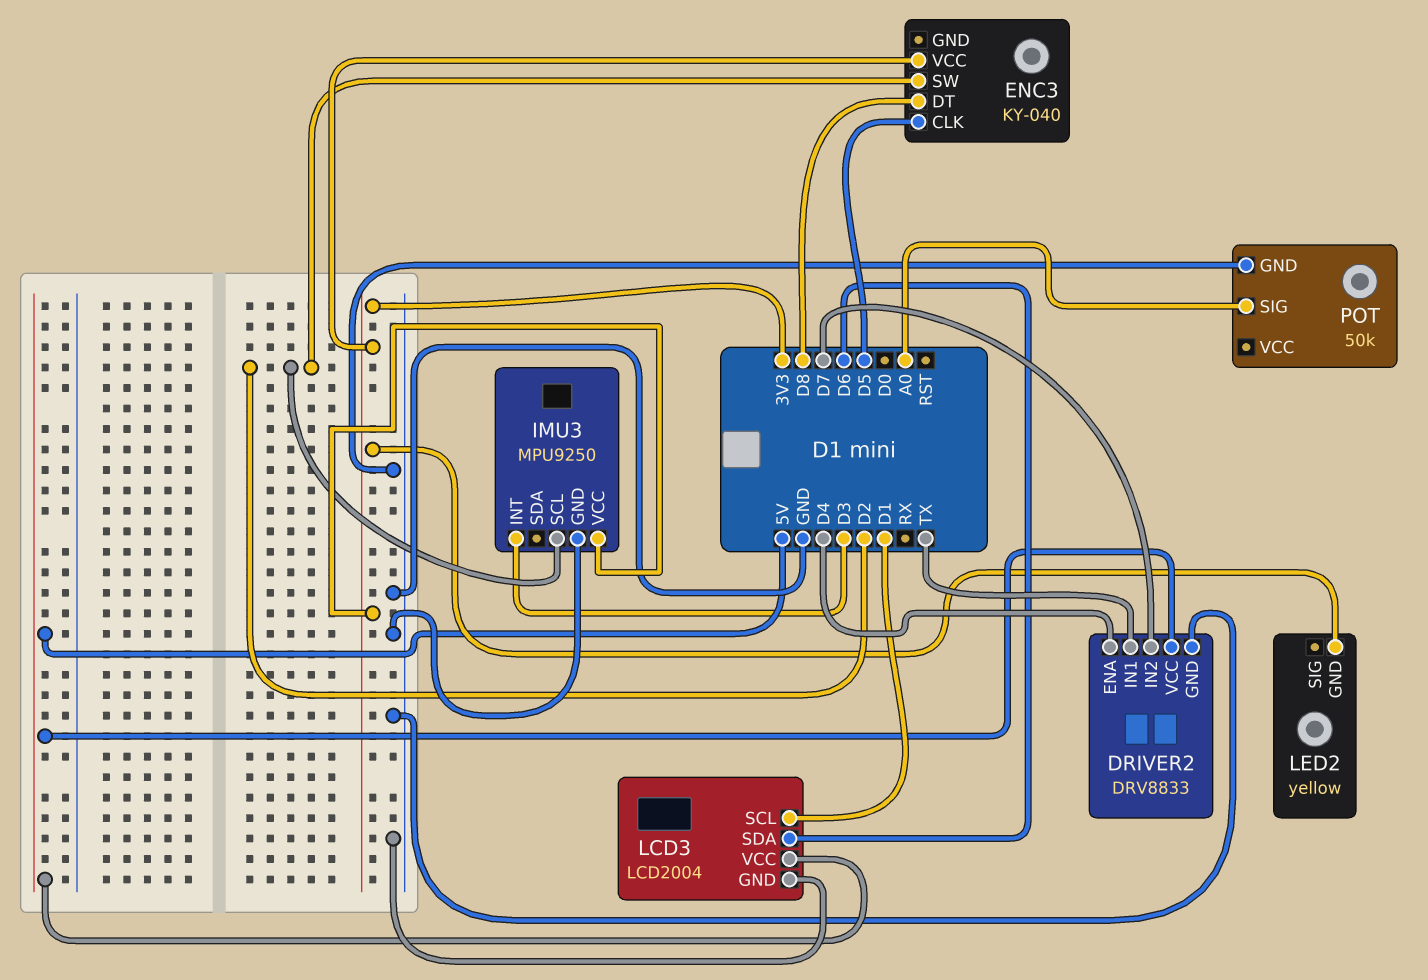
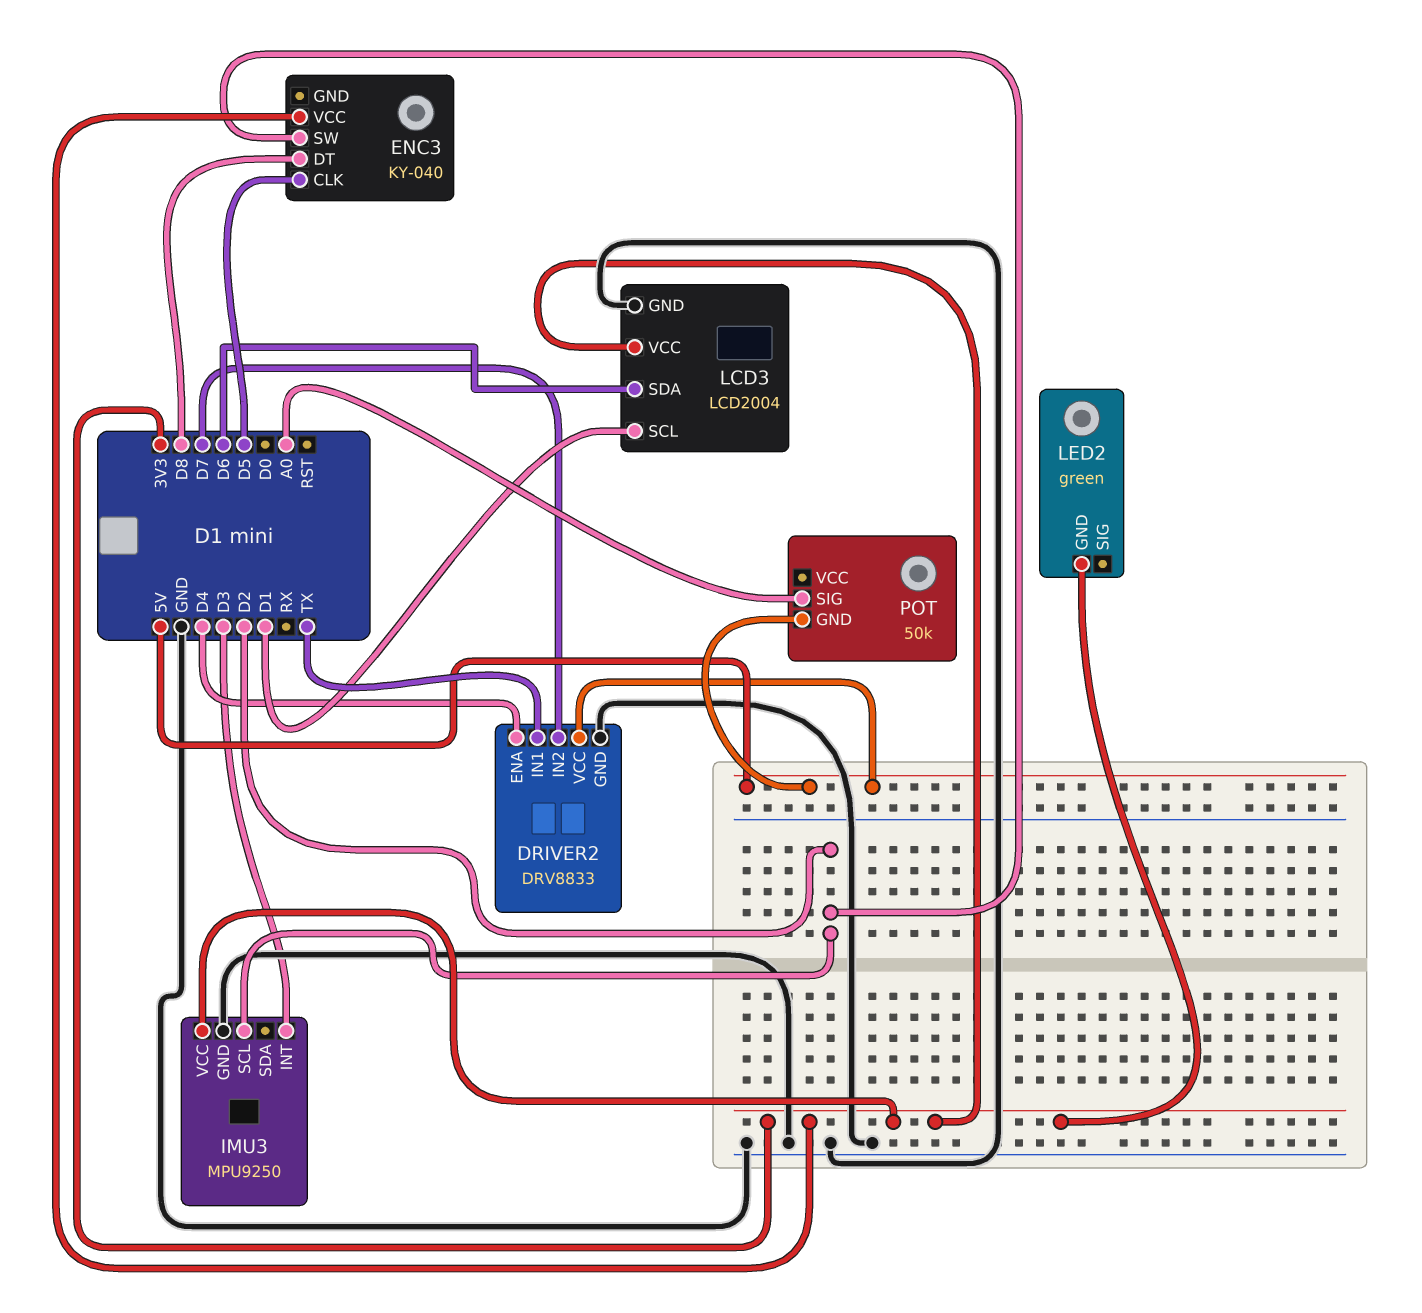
LCD3 pin VCC: 5V -> 3V3
LED2: yellow -> green
POT pin GND: GND -> 5V

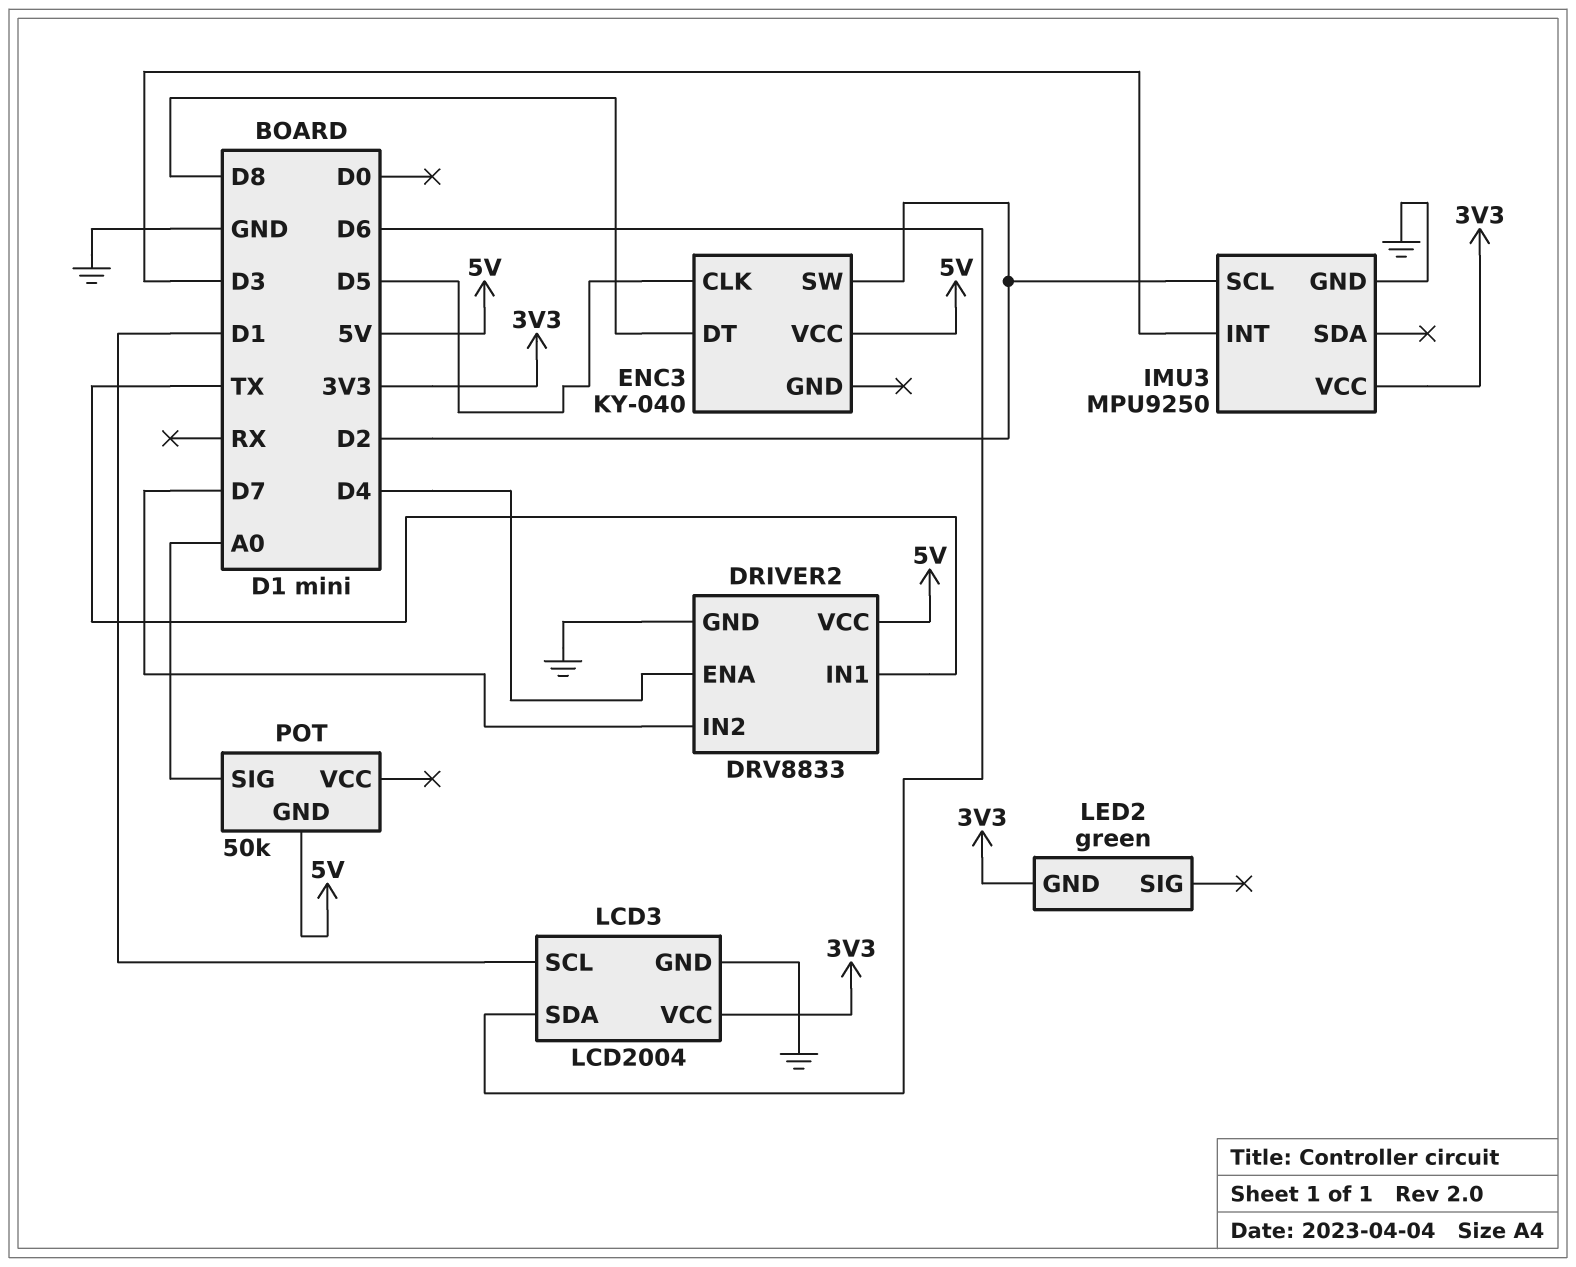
ENC3 pin VCC: 3V3 -> 5V

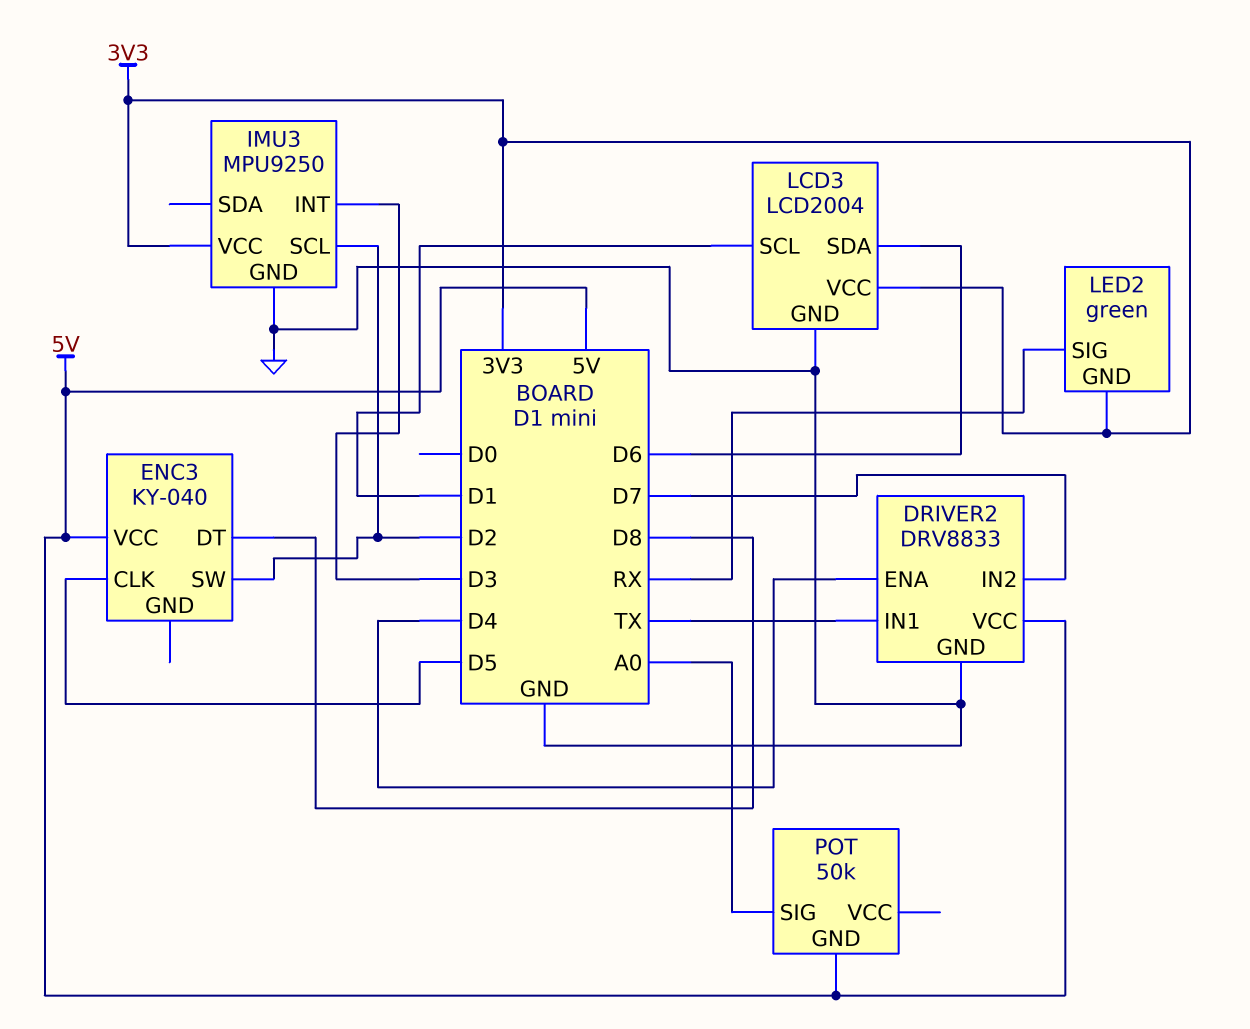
LED2 pin SIG: none -> RX

